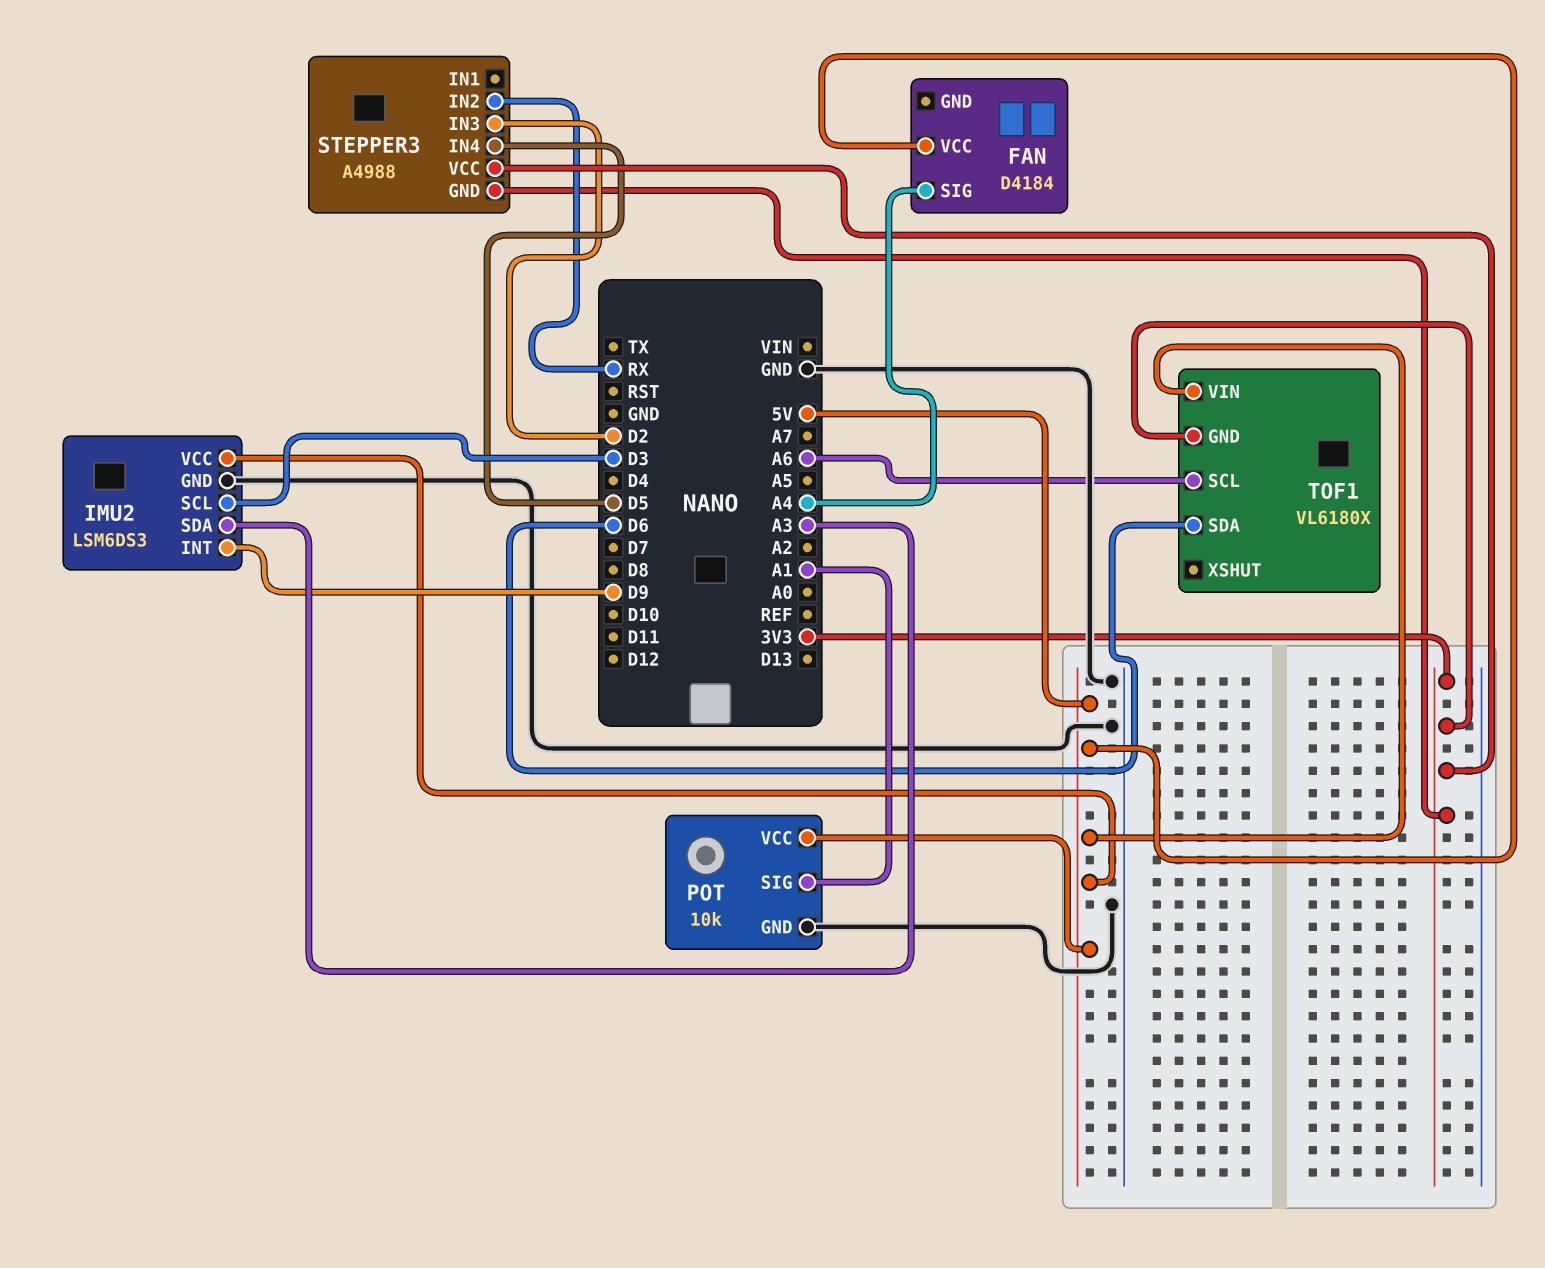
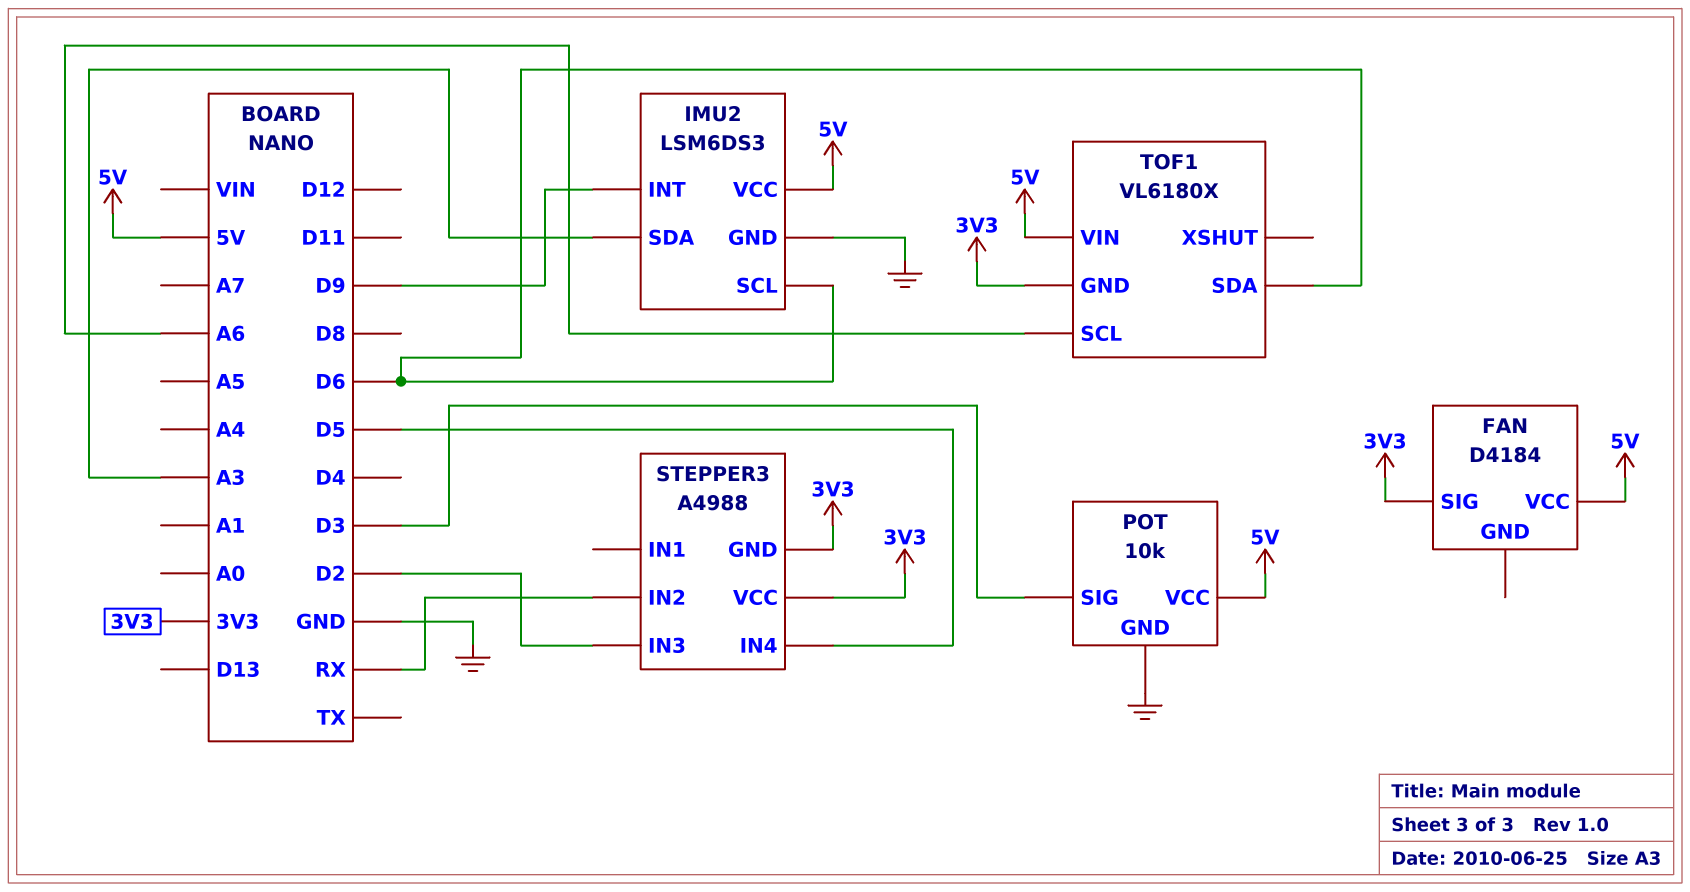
FAN pin SIG: A4 -> 3V3
IMU2 pin SCL: D3 -> D6
POT pin SIG: A1 -> D3

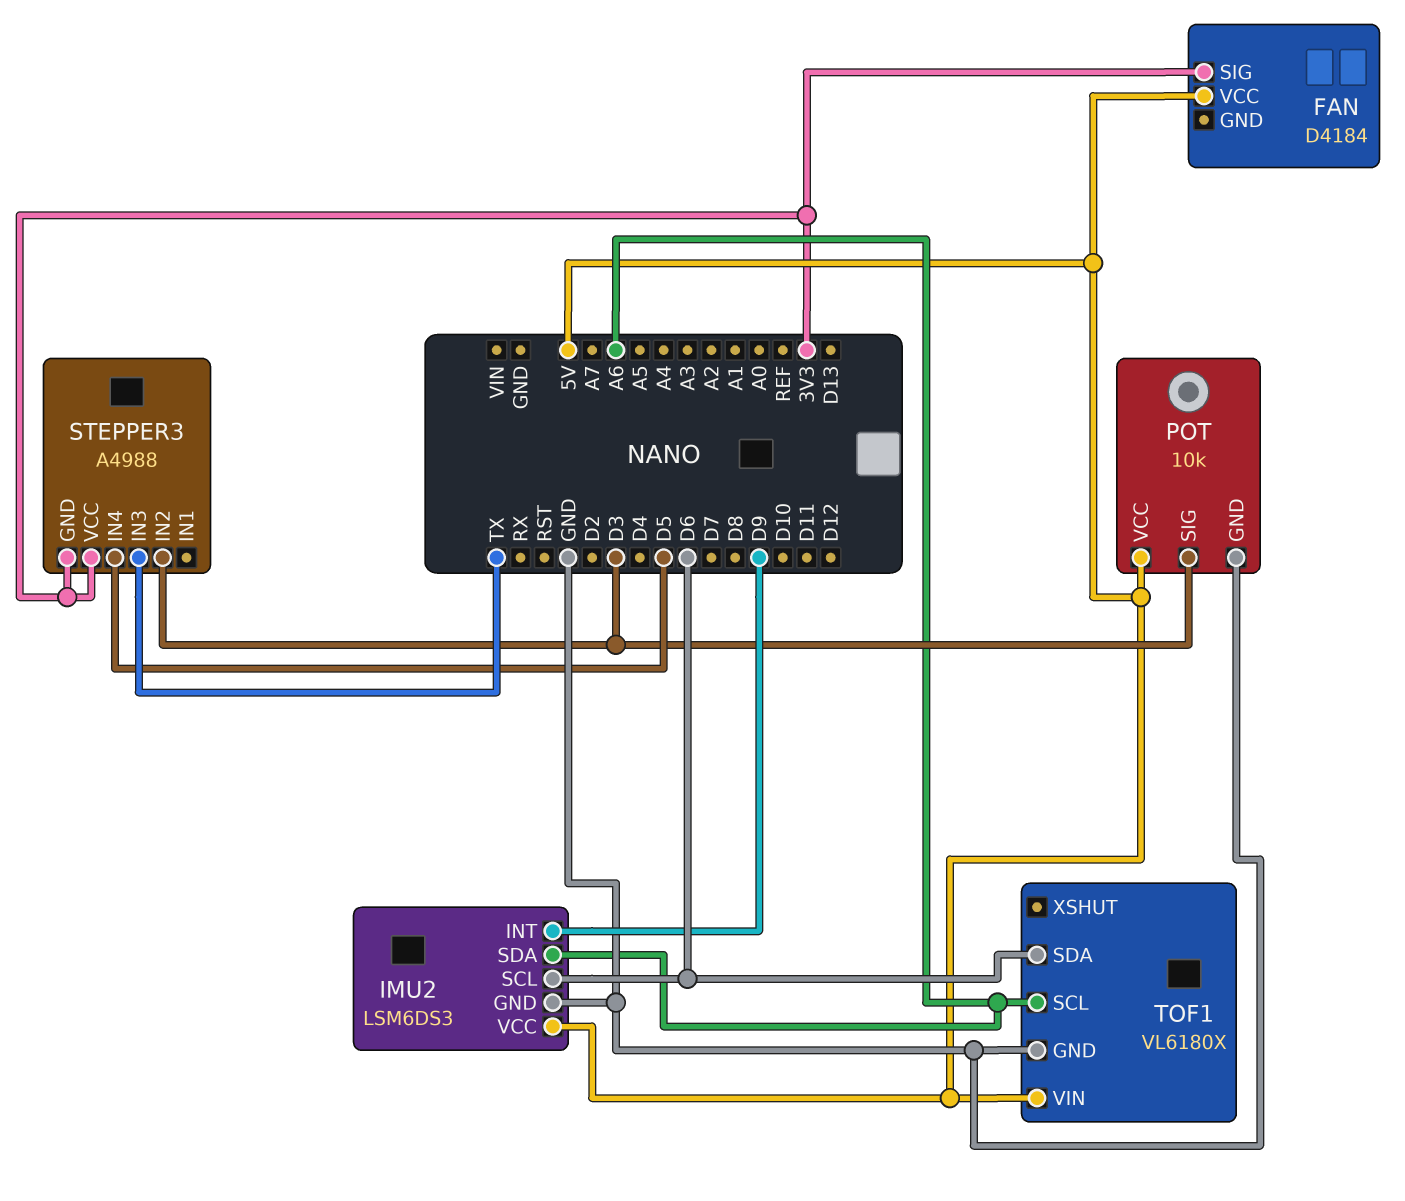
IMU2 pin SDA: A3 -> A6
STEPPER3 pin IN2: RX -> D3
STEPPER3 pin IN3: D2 -> TX
TOF1 pin GND: 3V3 -> GND

